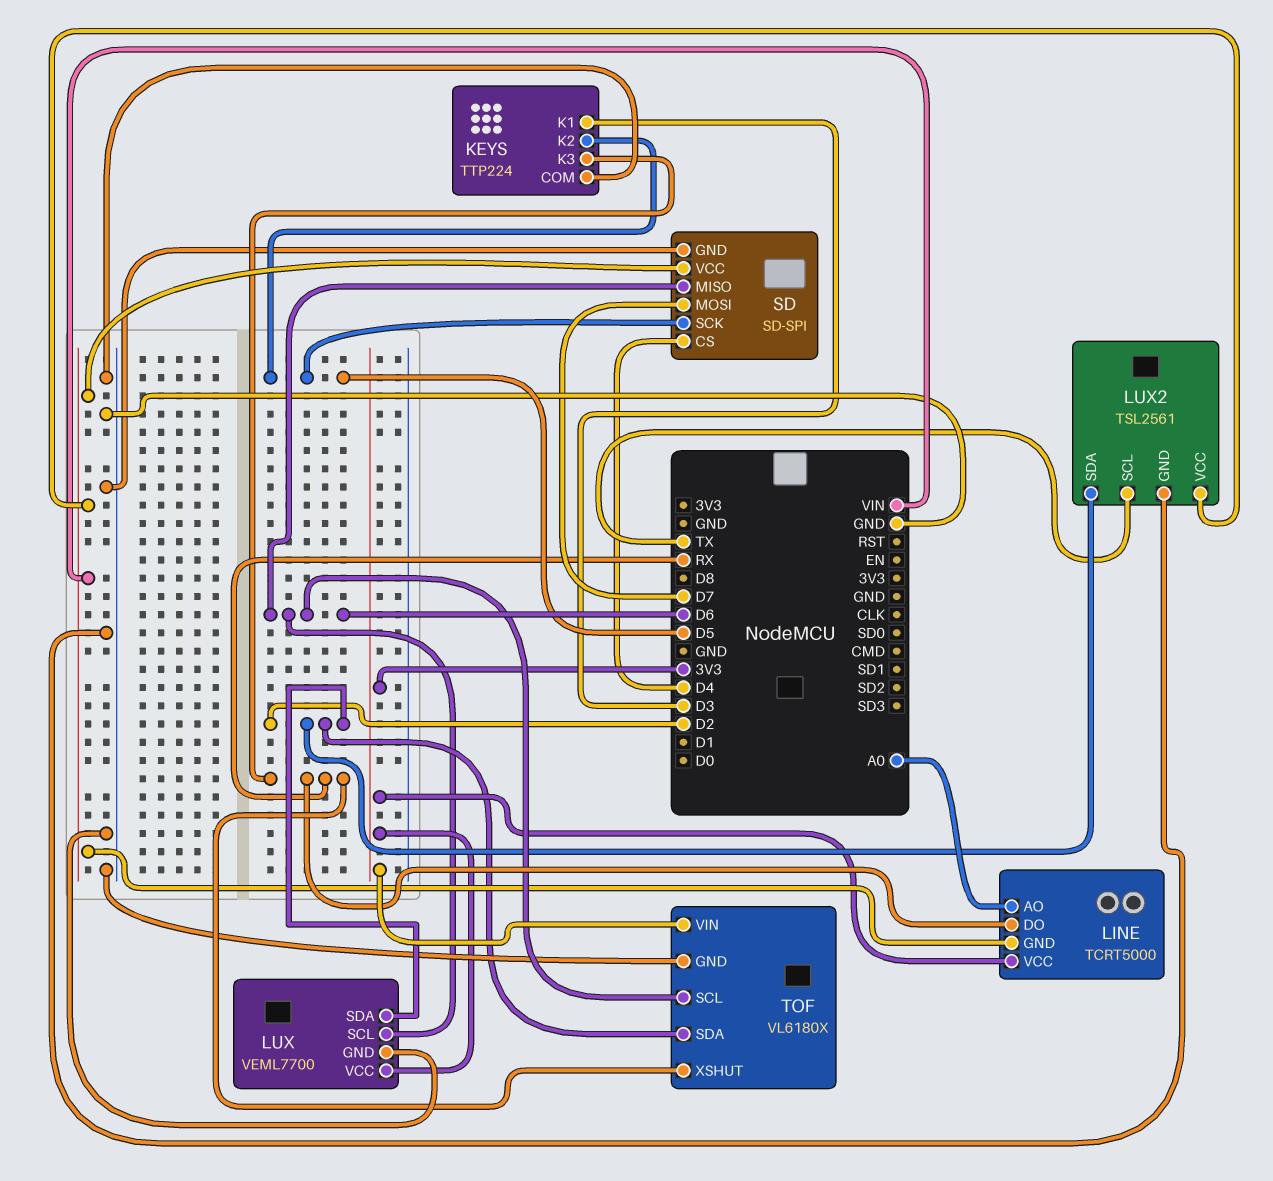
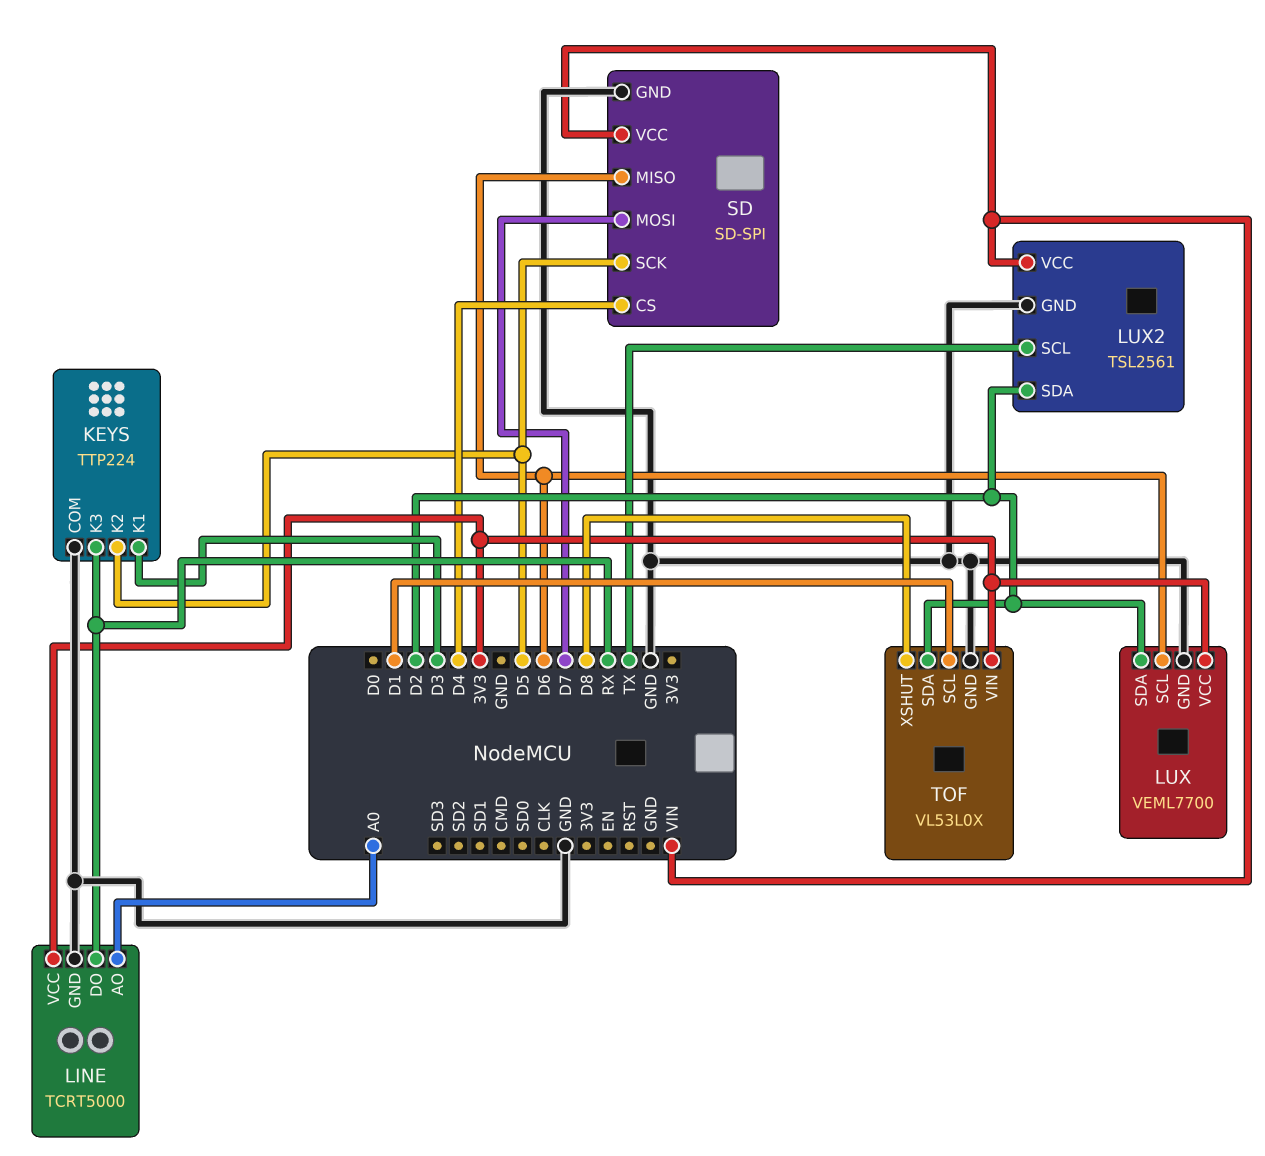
LINE pin GND: VIN -> GND
TOF: VL6180X -> VL53L0X
TOF pin SCL: D6 -> D1
TOF pin XSHUT: RX -> D8

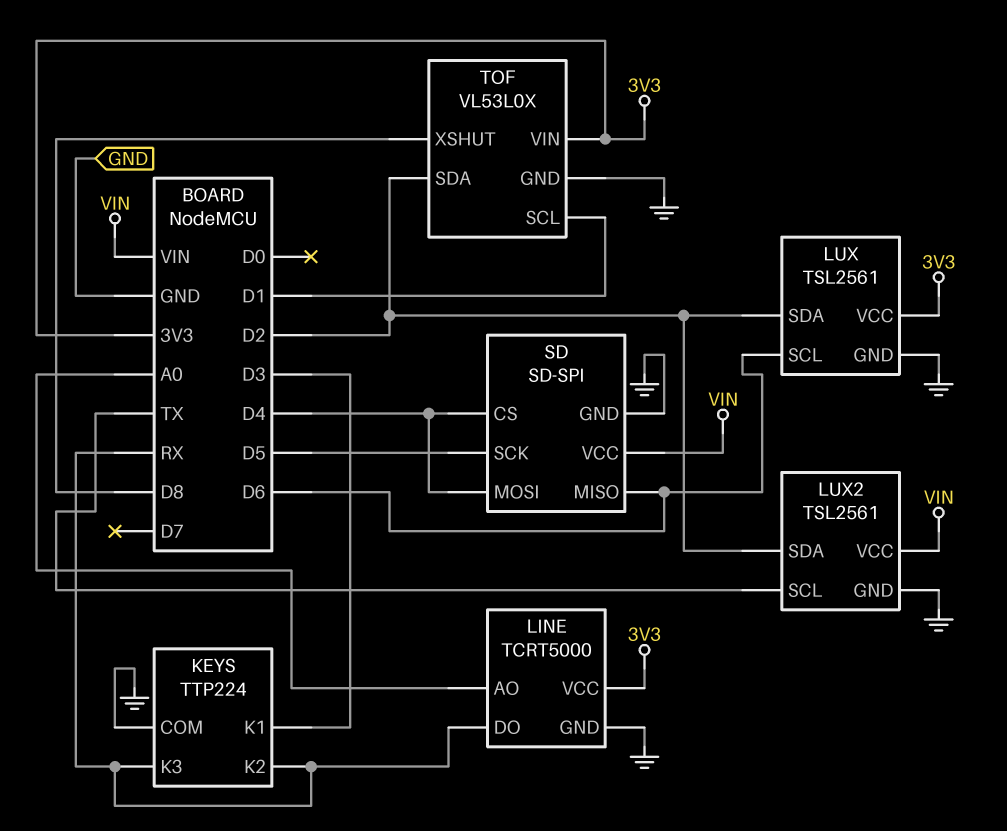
KEYS pin K2: D5 -> RX
LUX: VEML7700 -> TSL2561
SD pin MOSI: D7 -> D4

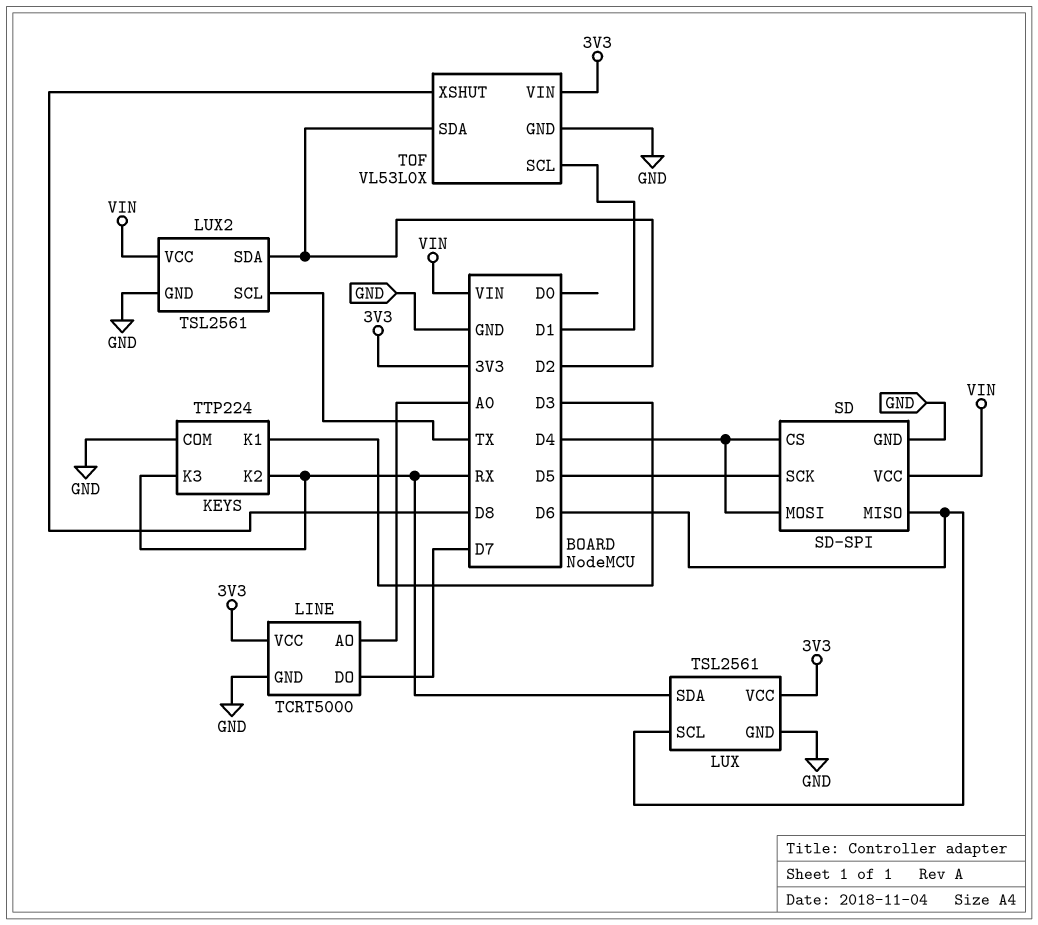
LINE pin DO: RX -> D7
LUX pin SDA: D2 -> RX

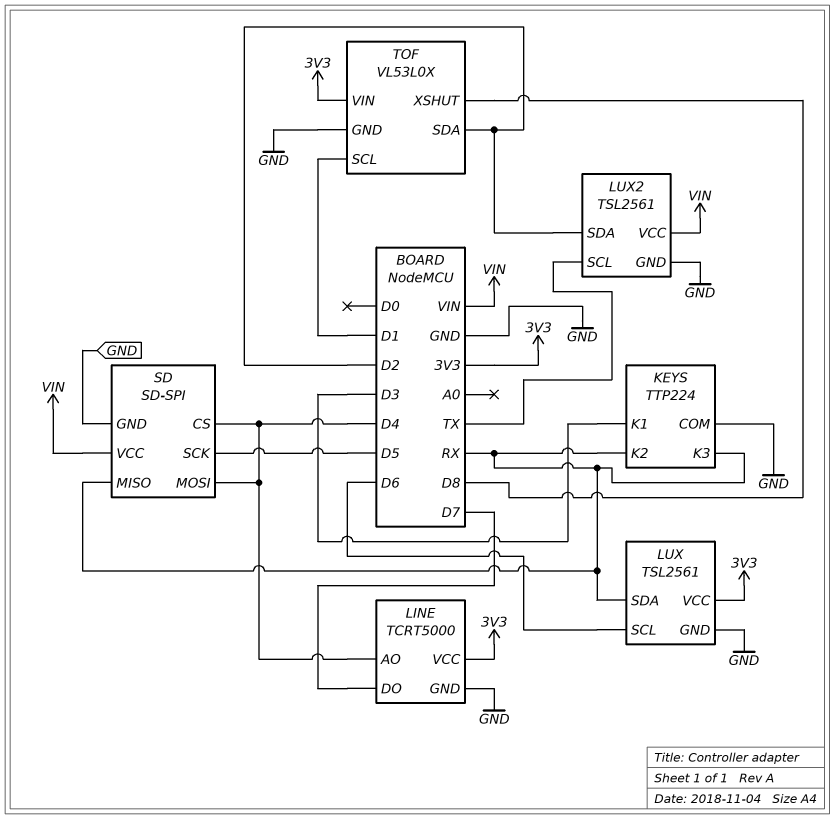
LINE pin AO: A0 -> D4
SD pin MISO: D6 -> RX

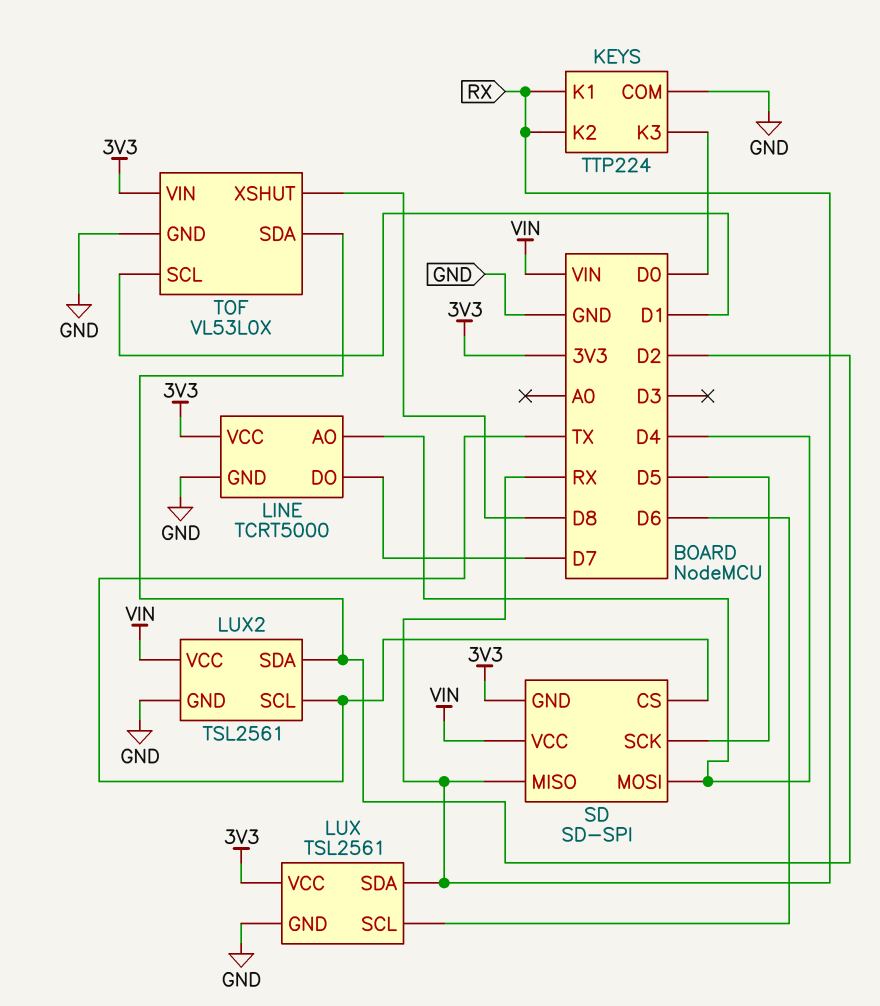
KEYS pin K1: D3 -> RX
KEYS pin K3: RX -> D0
SD pin CS: D4 -> TX
SD pin GND: GND -> 3V3

